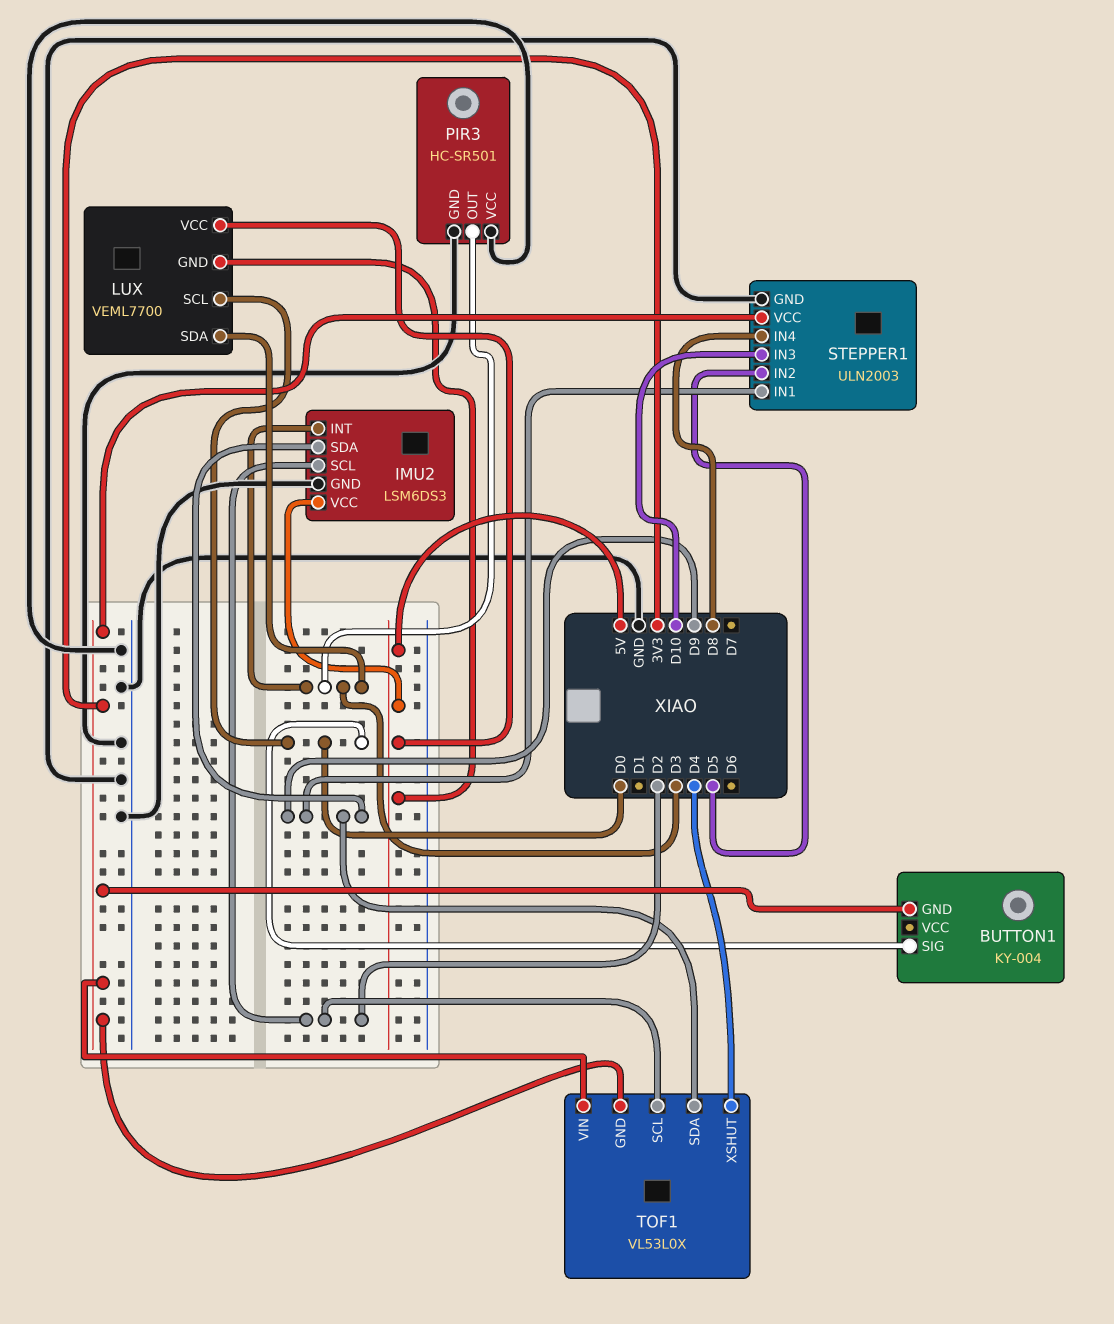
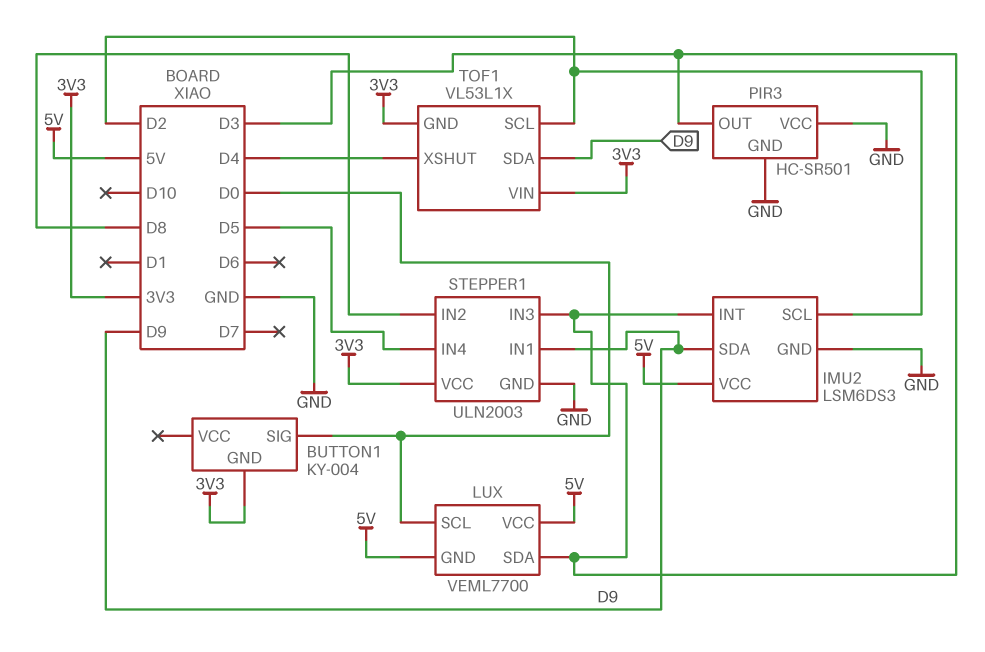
STEPPER1 pin IN2: D5 -> D8
STEPPER1 pin IN3: D10 -> D3
STEPPER1 pin IN4: D8 -> D5
TOF1: VL53L0X -> VL53L1X

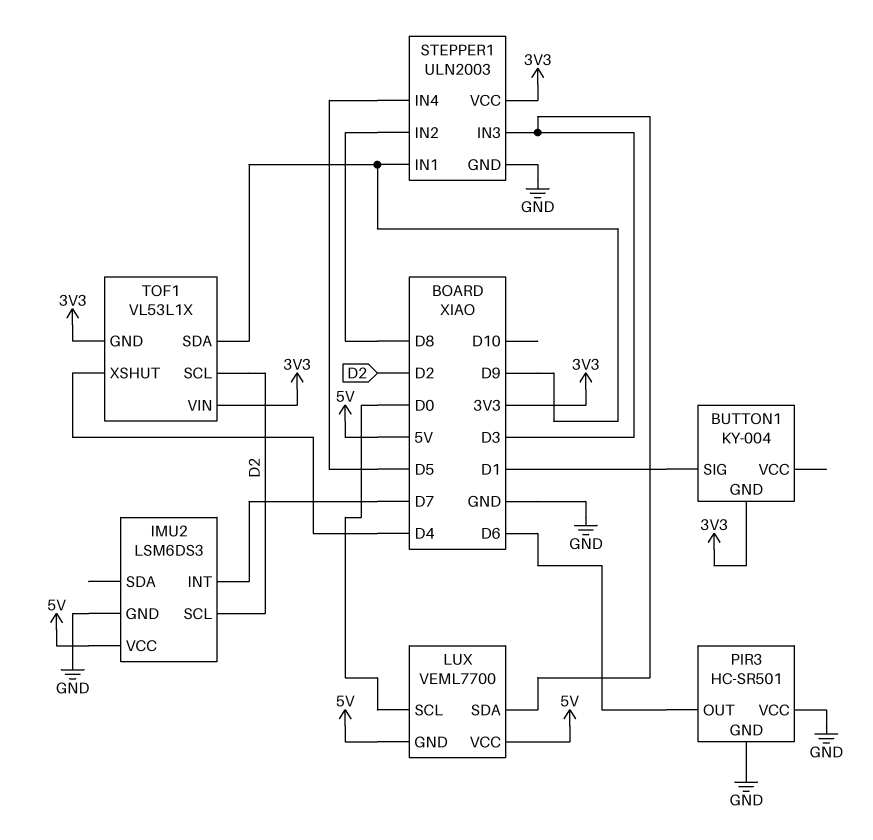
BUTTON1 pin SIG: D0 -> D1
IMU2 pin INT: D3 -> D7
IMU2 pin SDA: D9 -> none
PIR3 pin OUT: D3 -> D6

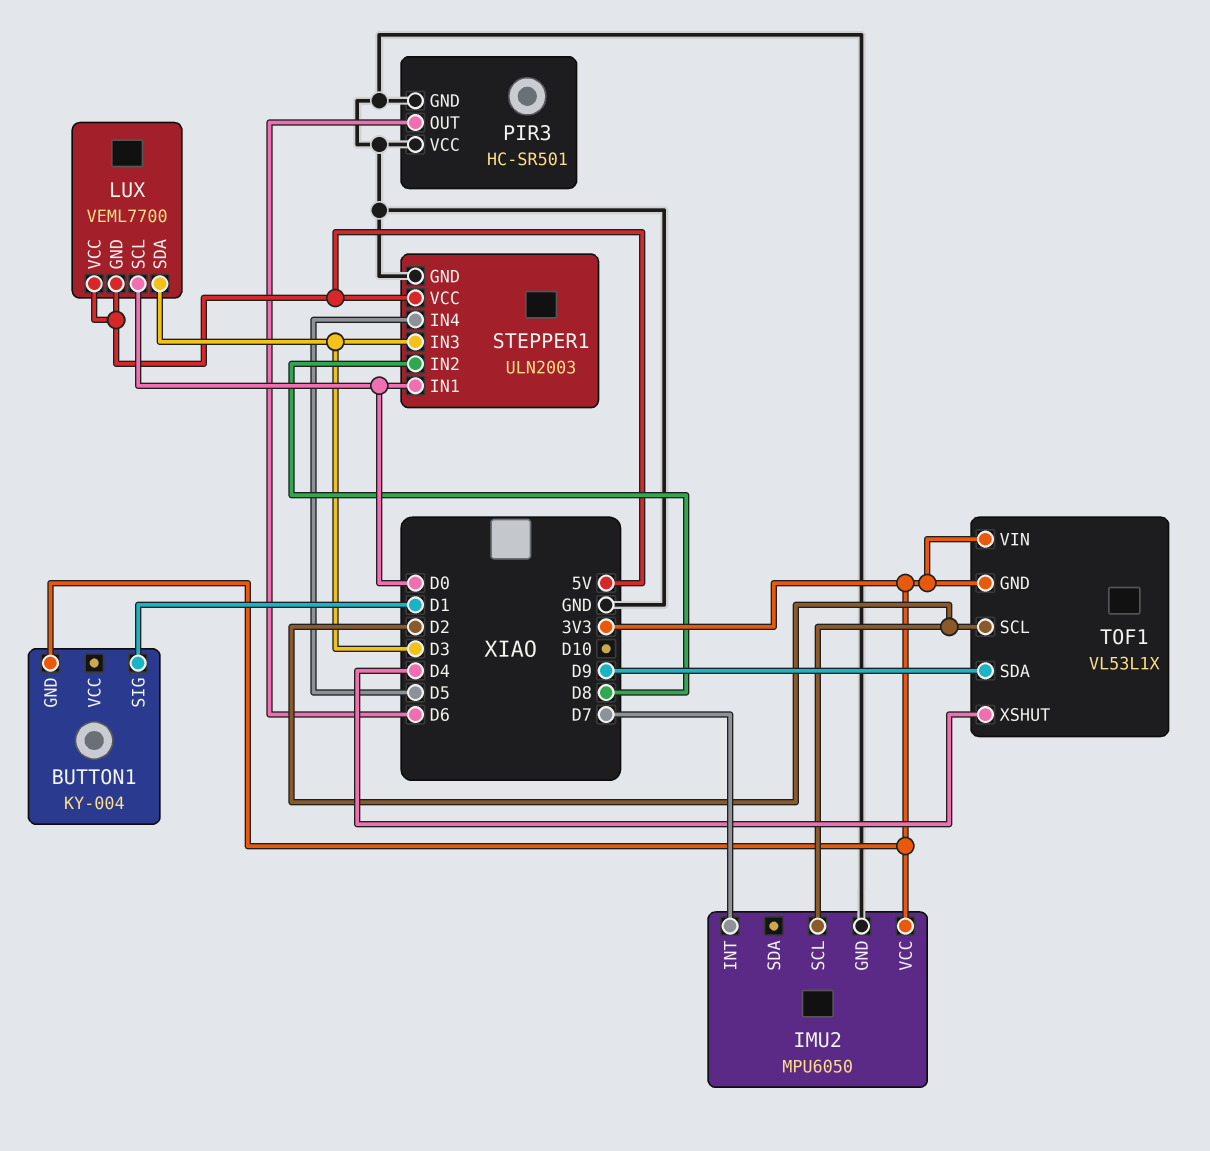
IMU2: LSM6DS3 -> MPU6050
IMU2 pin VCC: 5V -> 3V3
STEPPER1 pin IN1: D9 -> D0
STEPPER1 pin VCC: 3V3 -> 5V

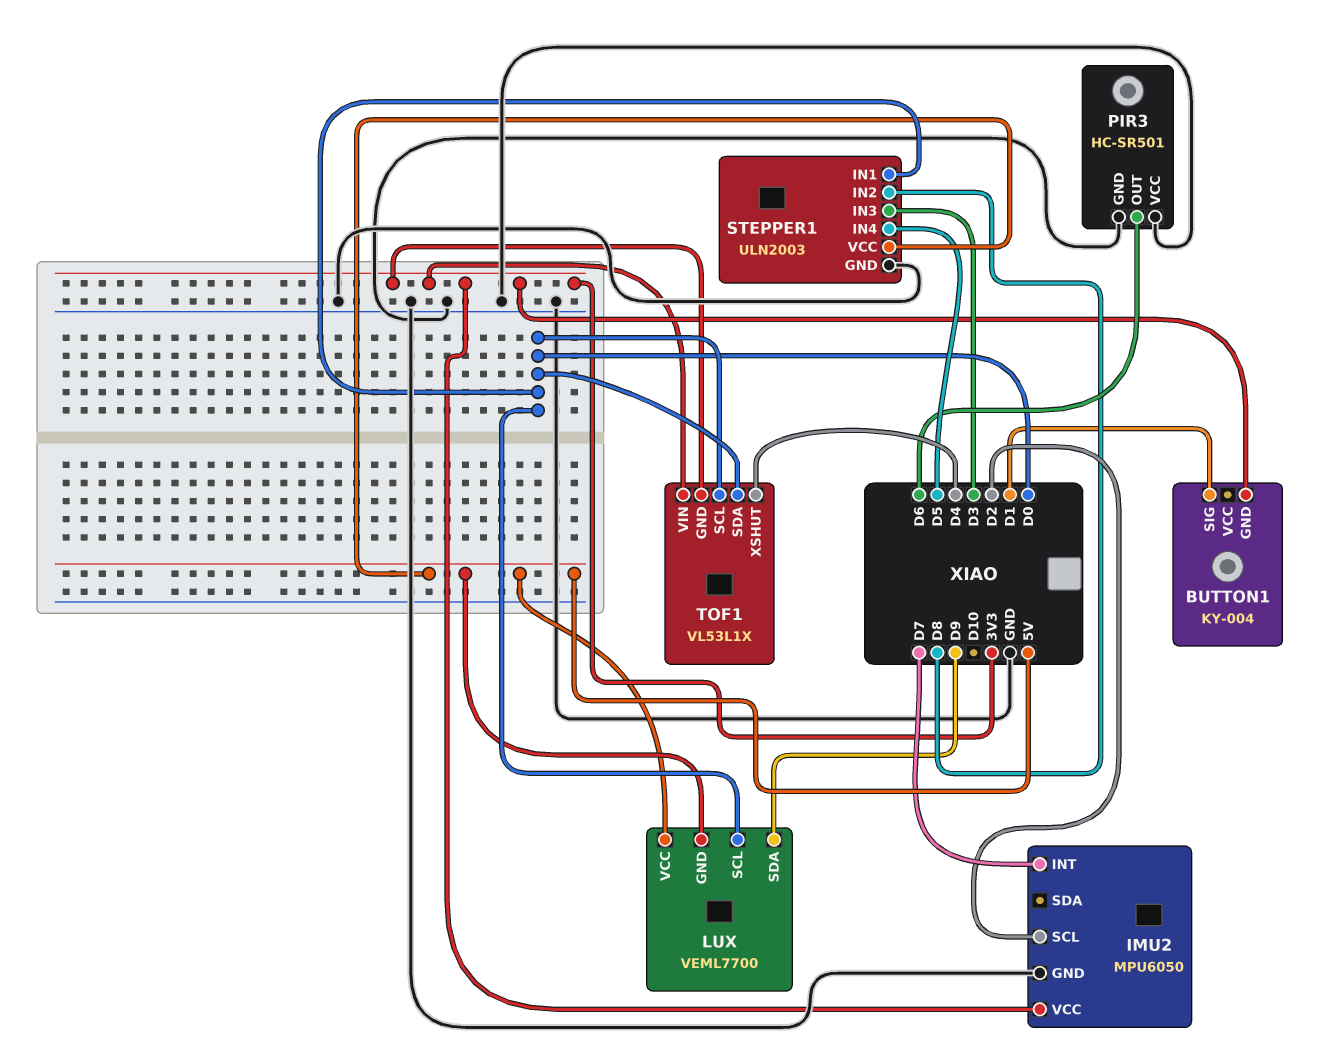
LUX pin SDA: D3 -> D9
TOF1 pin SCL: D2 -> D0
TOF1 pin SDA: D9 -> D0

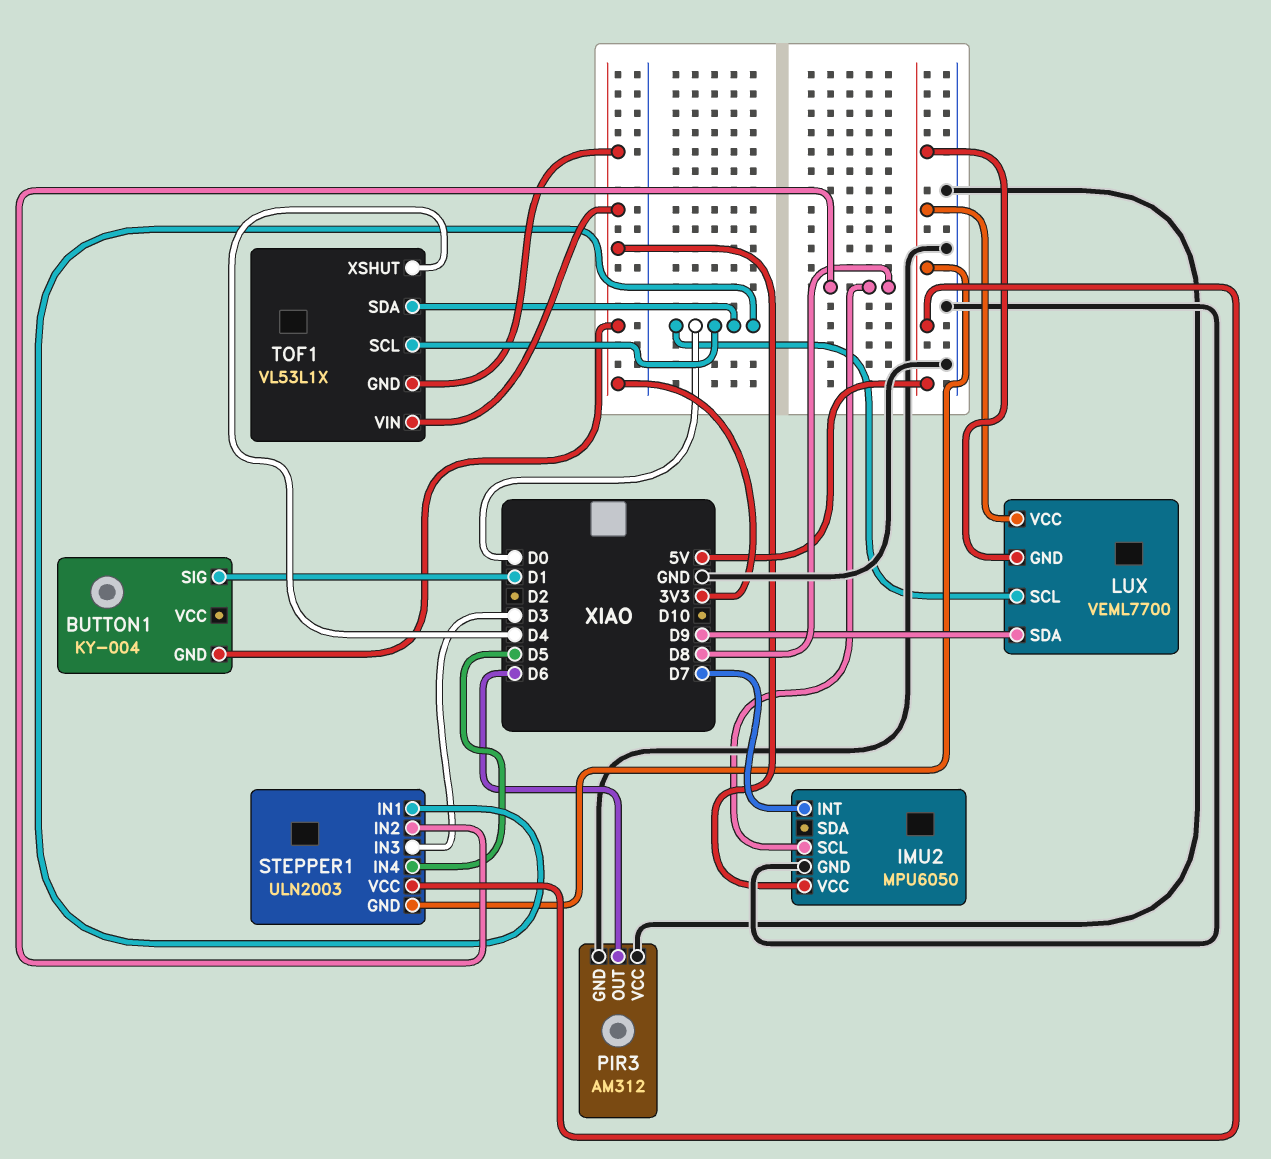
IMU2 pin SCL: D2 -> D8
PIR3: HC-SR501 -> AM312
STEPPER1 pin GND: GND -> 5V

